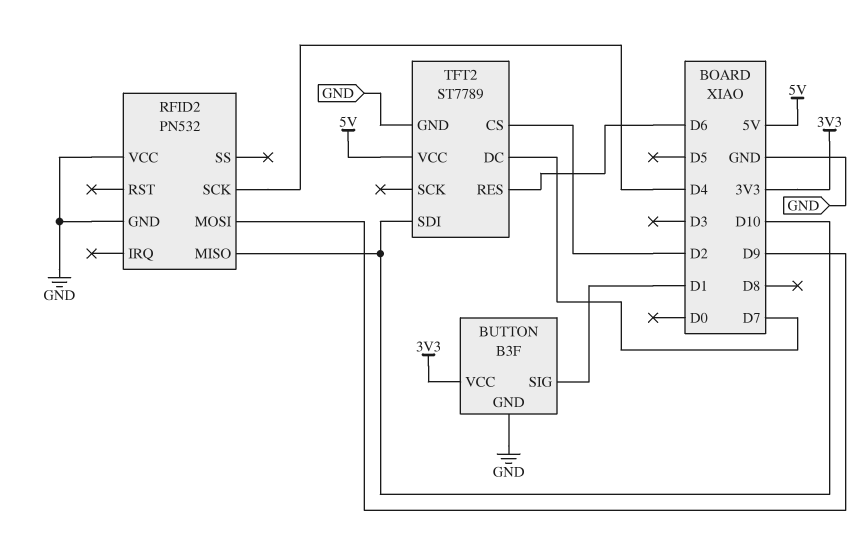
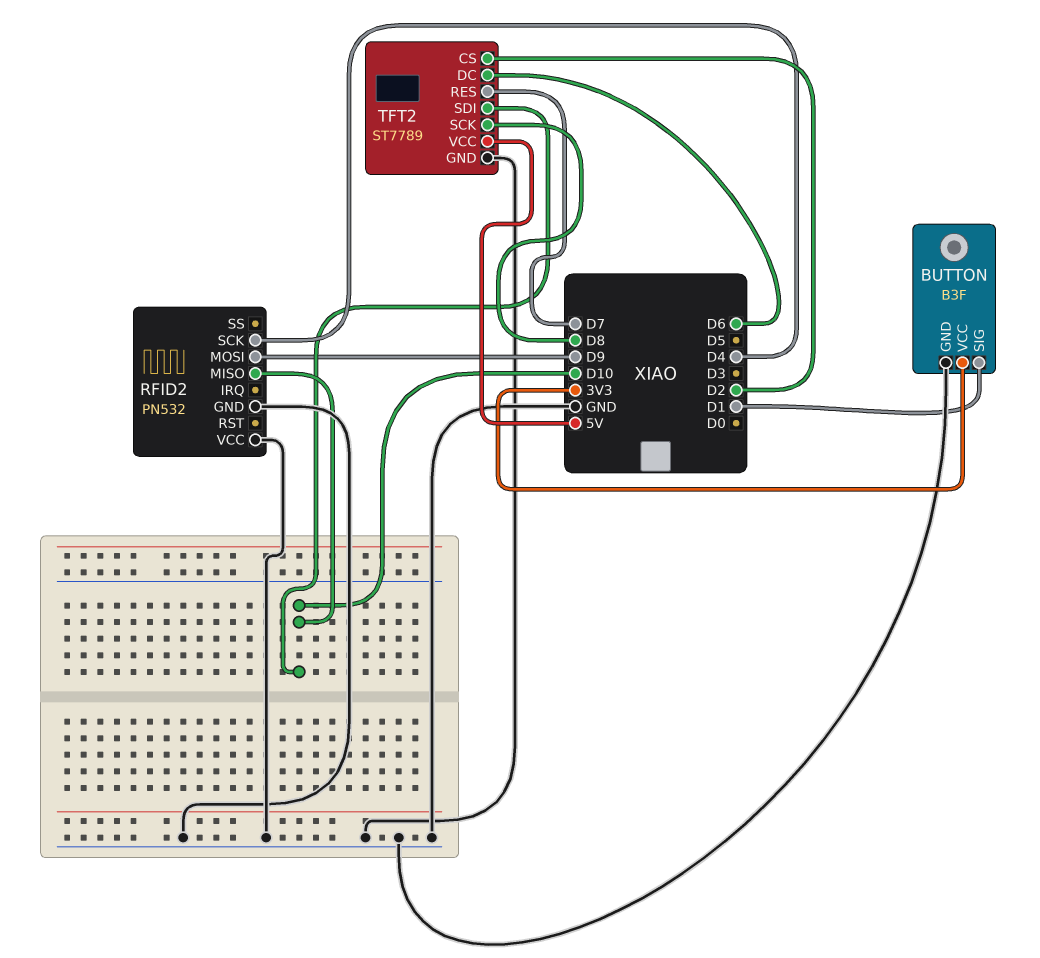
TFT2 pin DC: D7 -> D6
TFT2 pin RES: D6 -> D7
TFT2 pin SCK: none -> D8

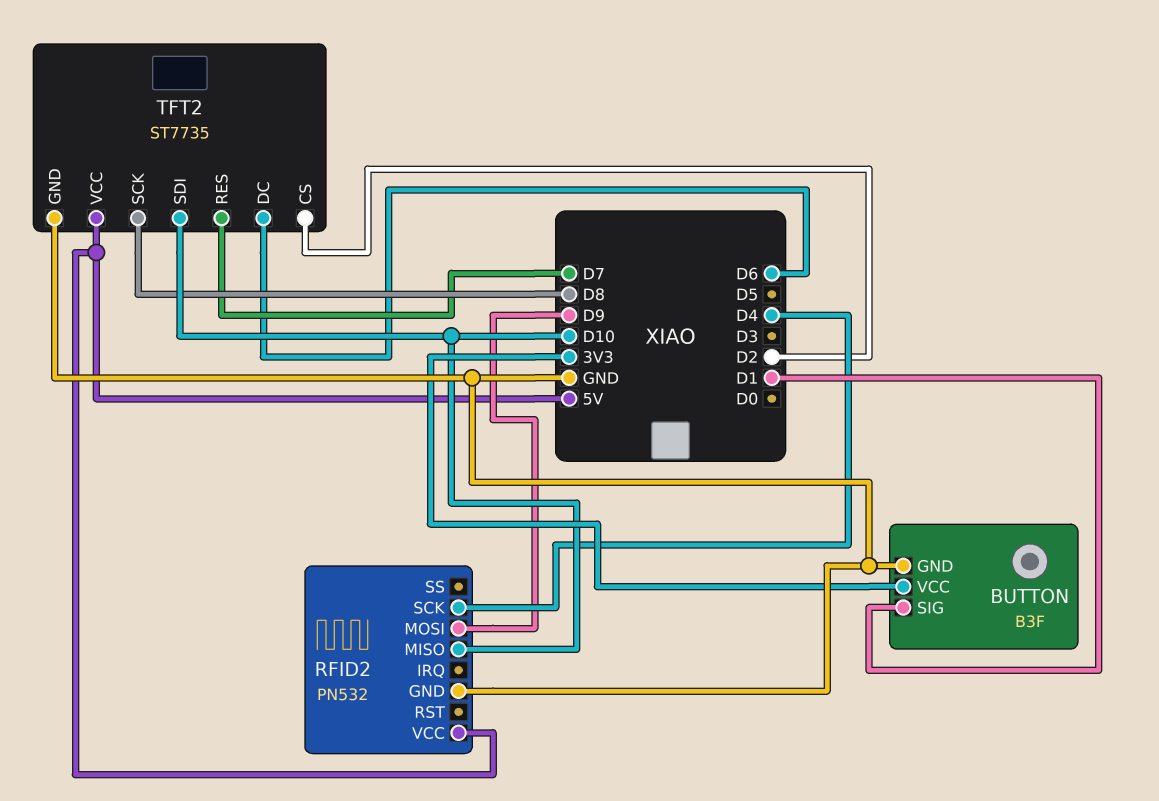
RFID2 pin VCC: GND -> 5V
TFT2: ST7789 -> ST7735

